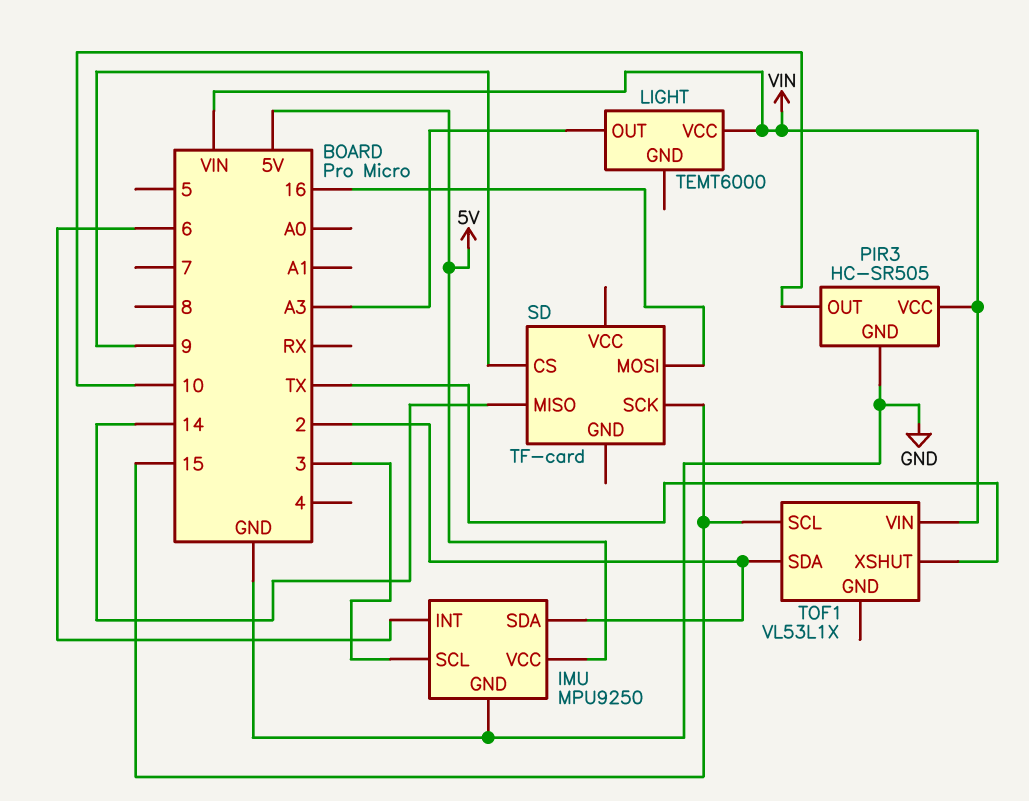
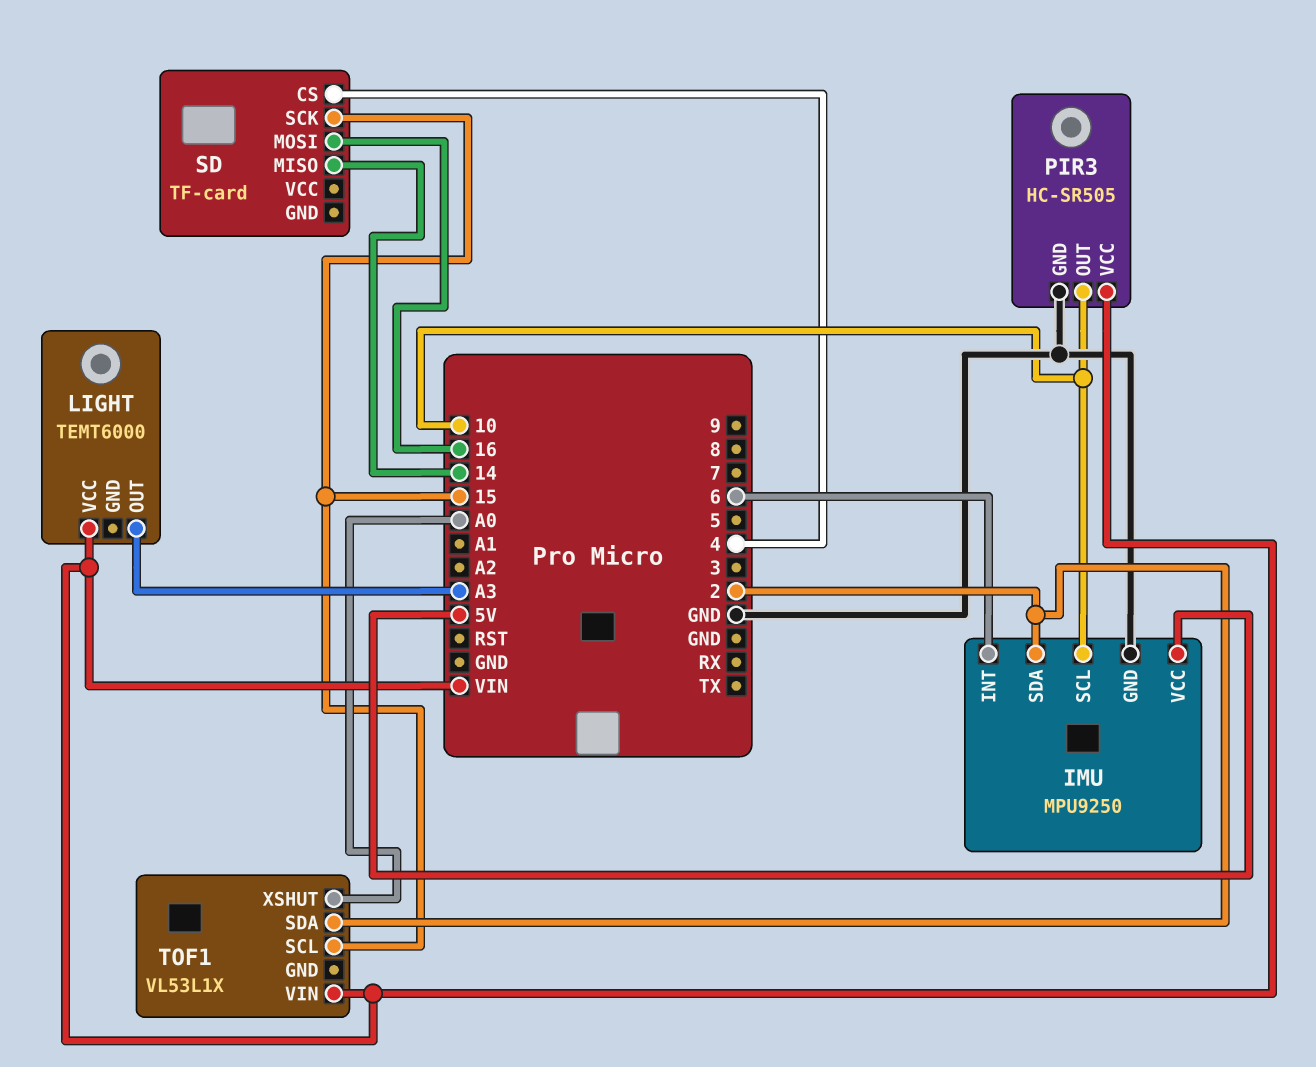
IMU pin SCL: 3 -> 10
SD pin CS: 9 -> 4
TOF1 pin XSHUT: TX -> A0

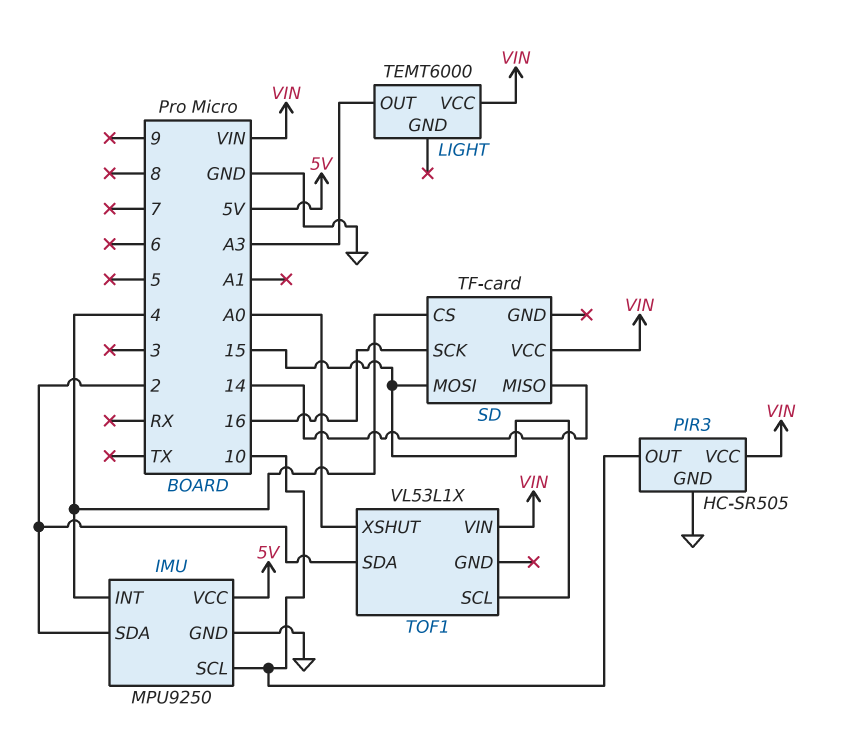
IMU pin INT: 6 -> 4
SD pin MOSI: 16 -> 15
SD pin SCK: 15 -> 16
SD pin VCC: none -> VIN

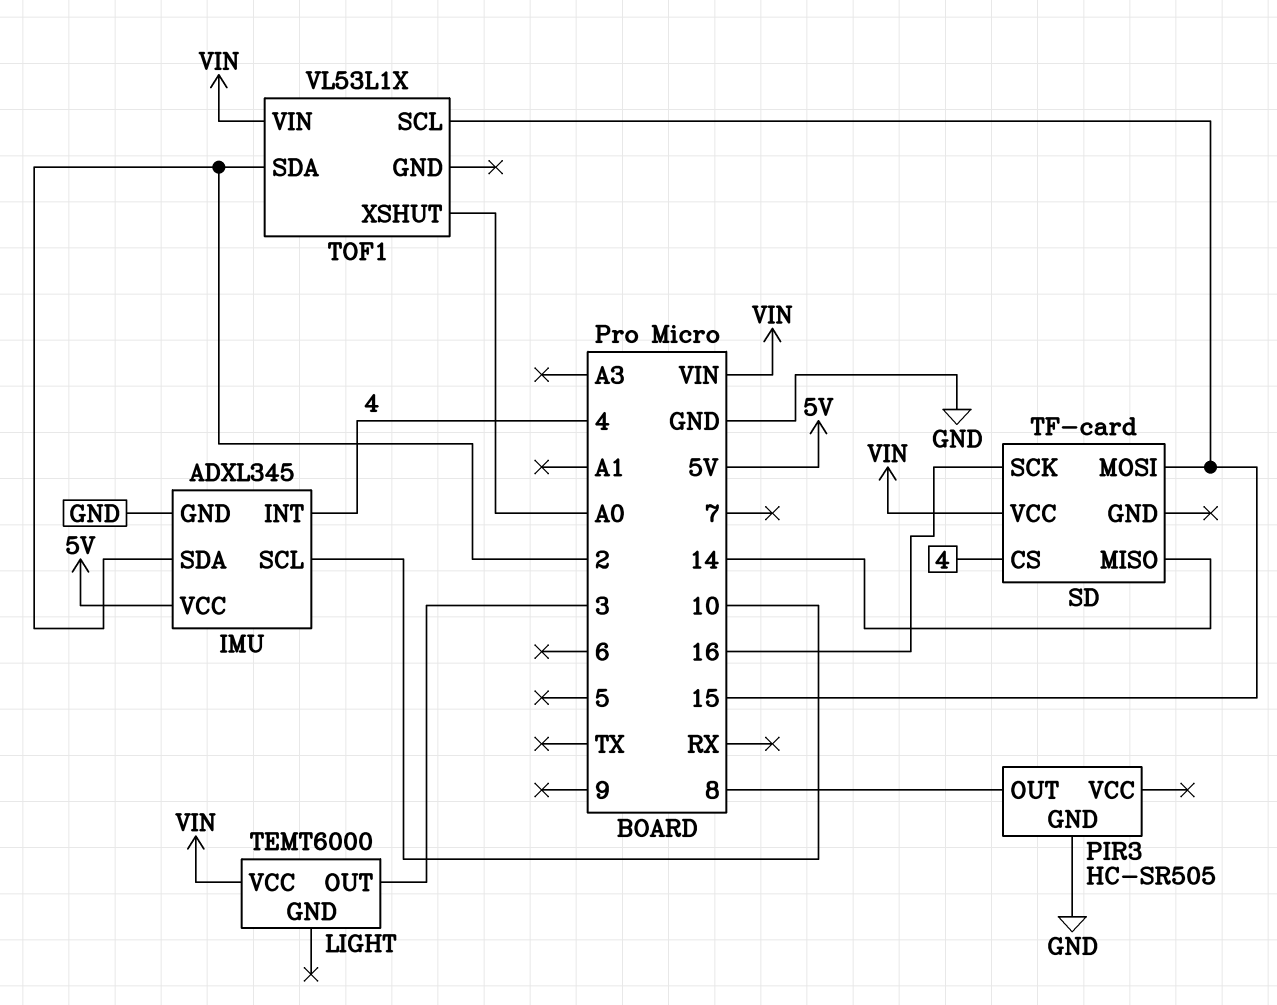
IMU: MPU9250 -> ADXL345
LIGHT pin OUT: A3 -> 3
PIR3 pin OUT: 10 -> 8
PIR3 pin VCC: VIN -> none

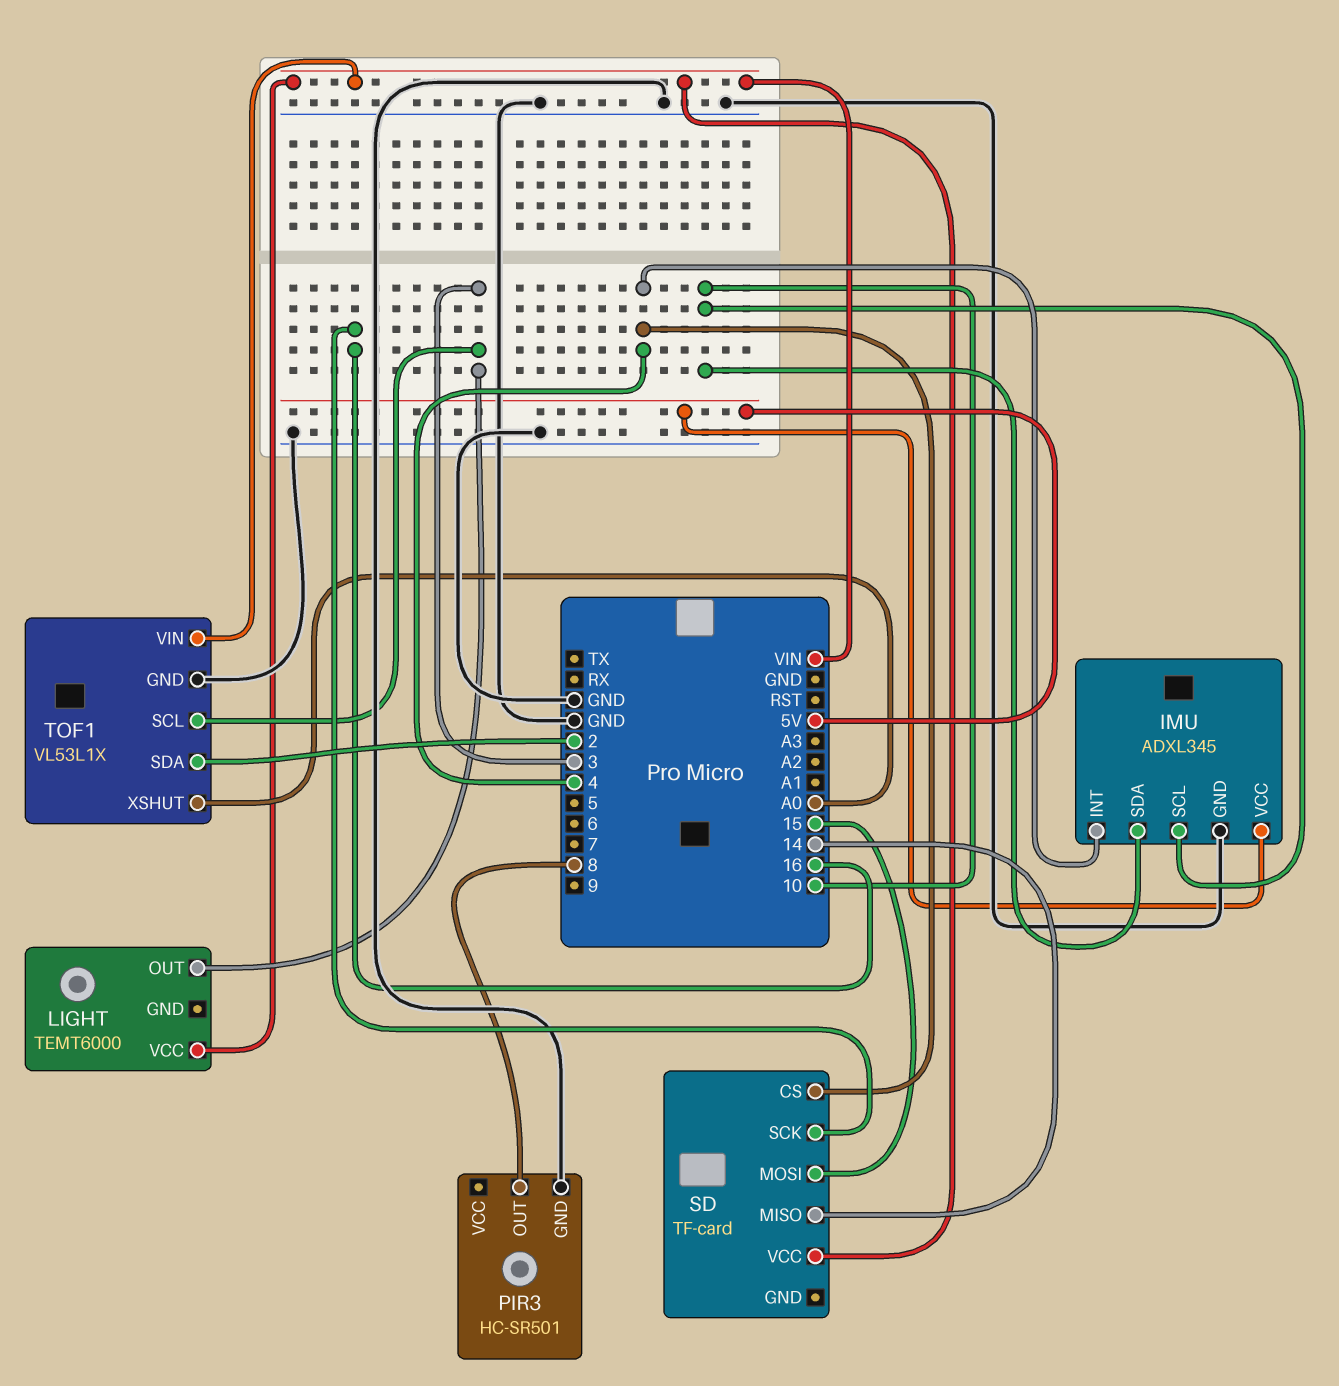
IMU pin SDA: 2 -> 10
PIR3: HC-SR505 -> HC-SR501
TOF1 pin GND: none -> GND
TOF1 pin SCL: 15 -> 3

